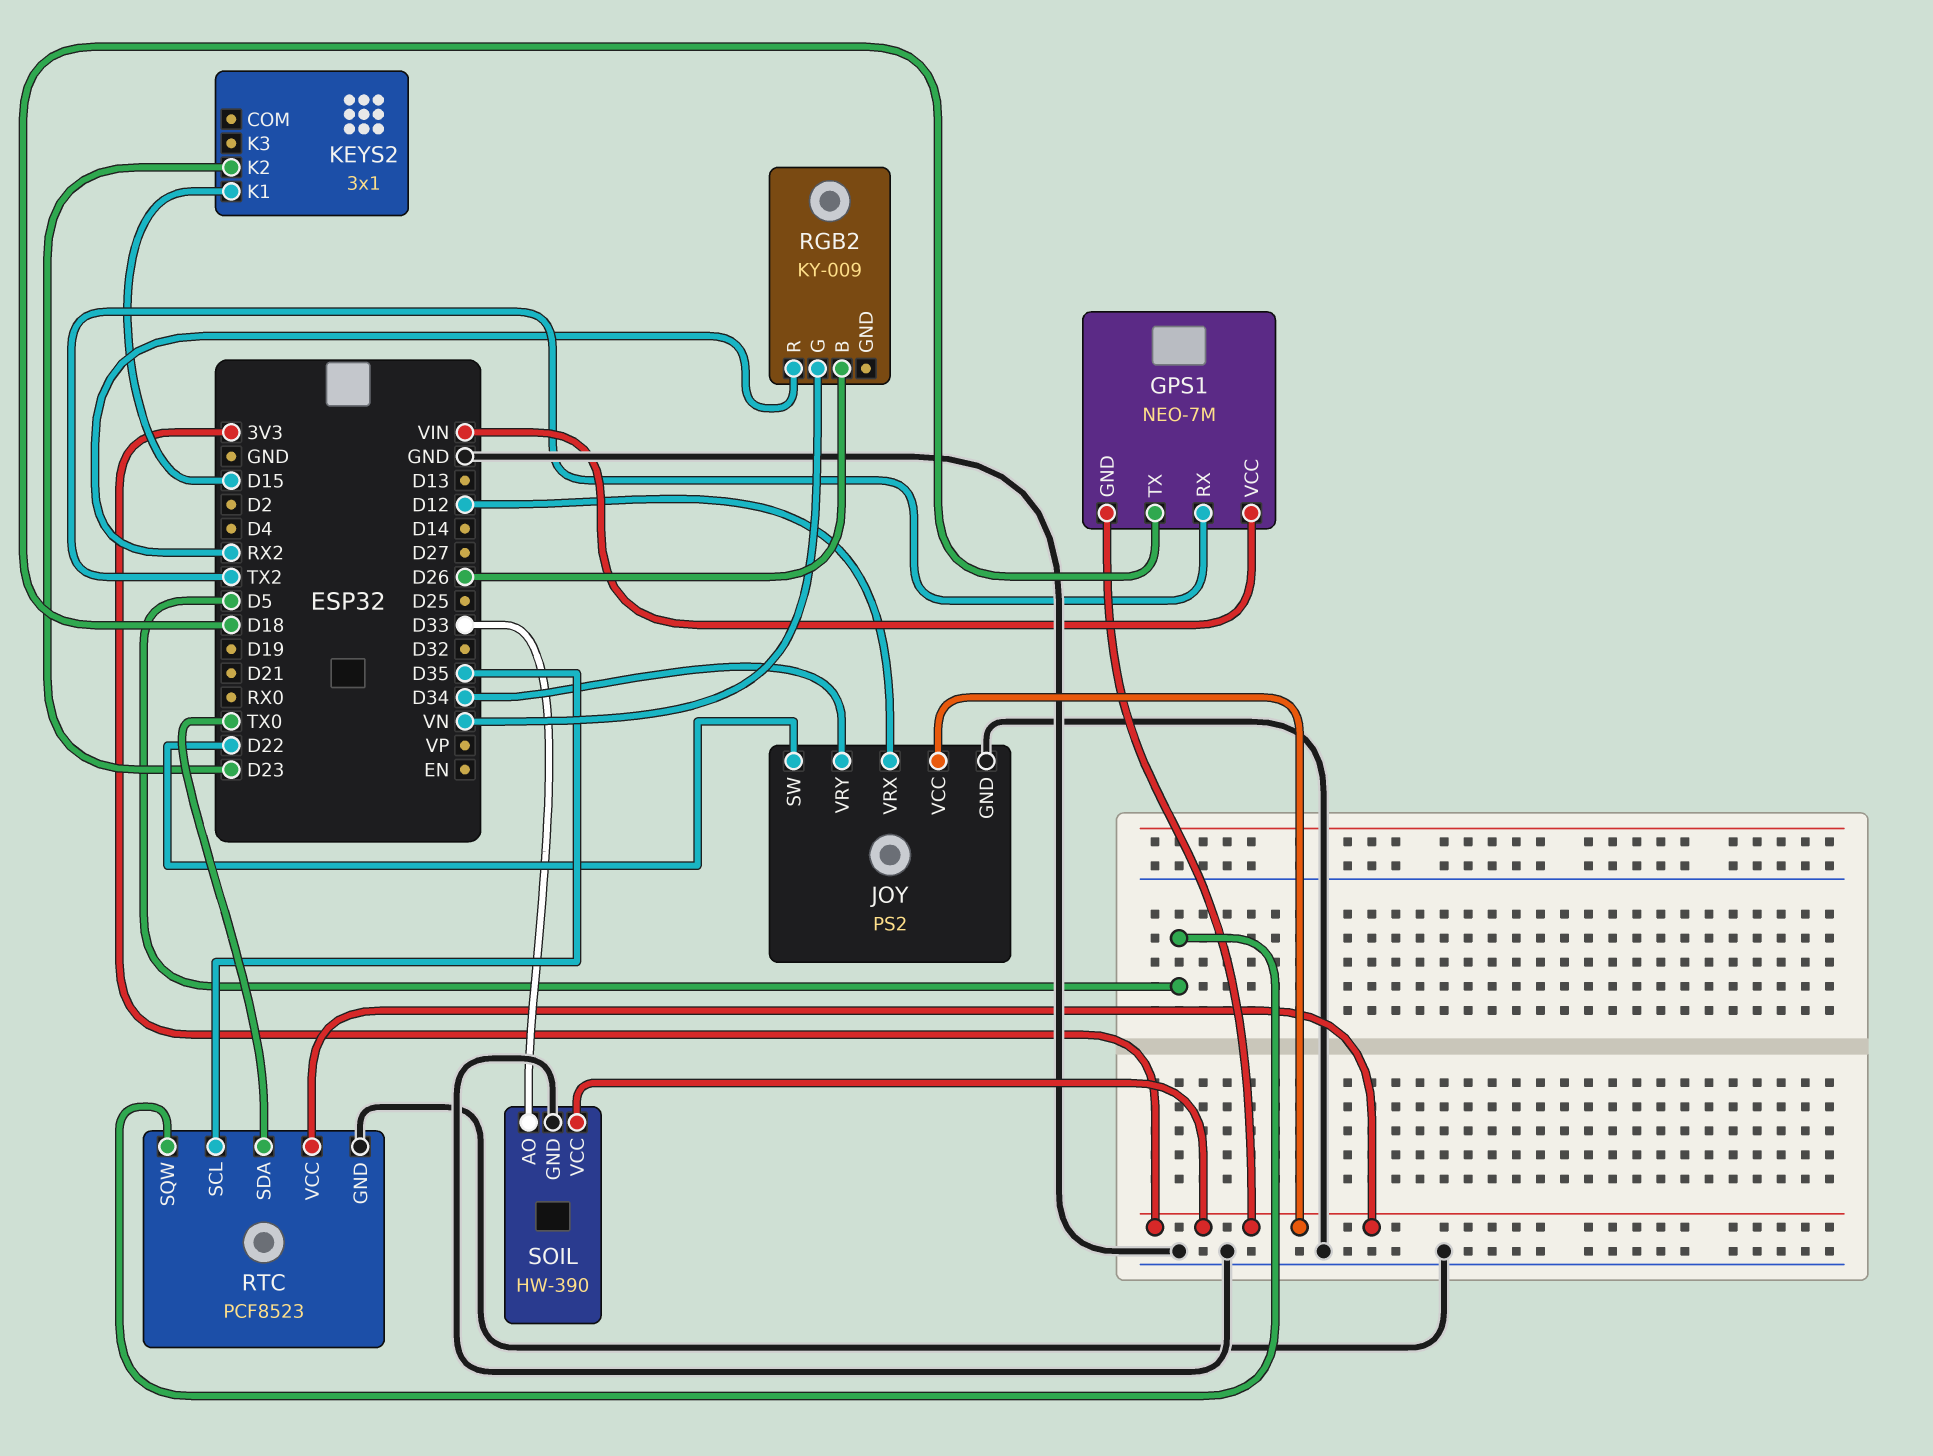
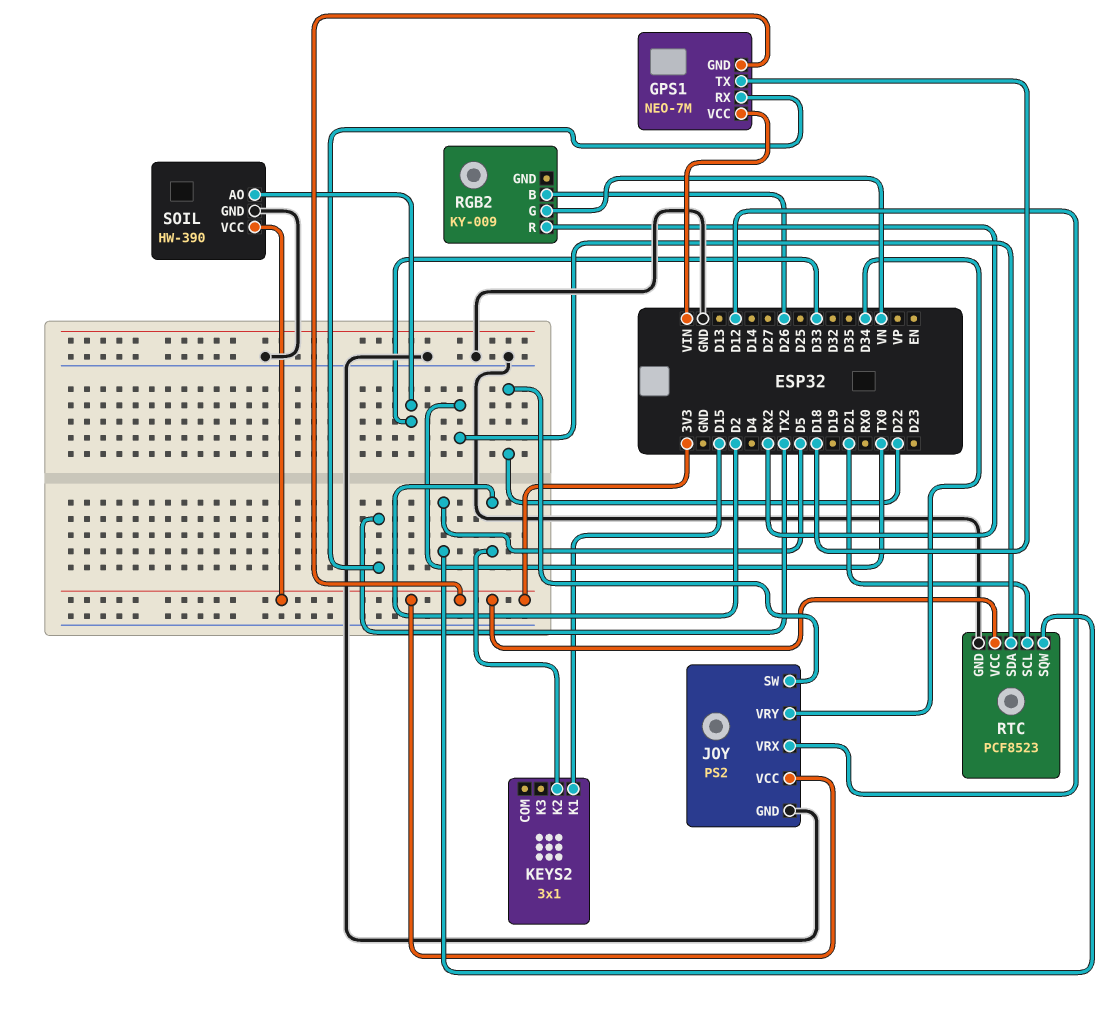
KEYS2 pin K2: D23 -> D2
RTC pin SCL: D35 -> D21

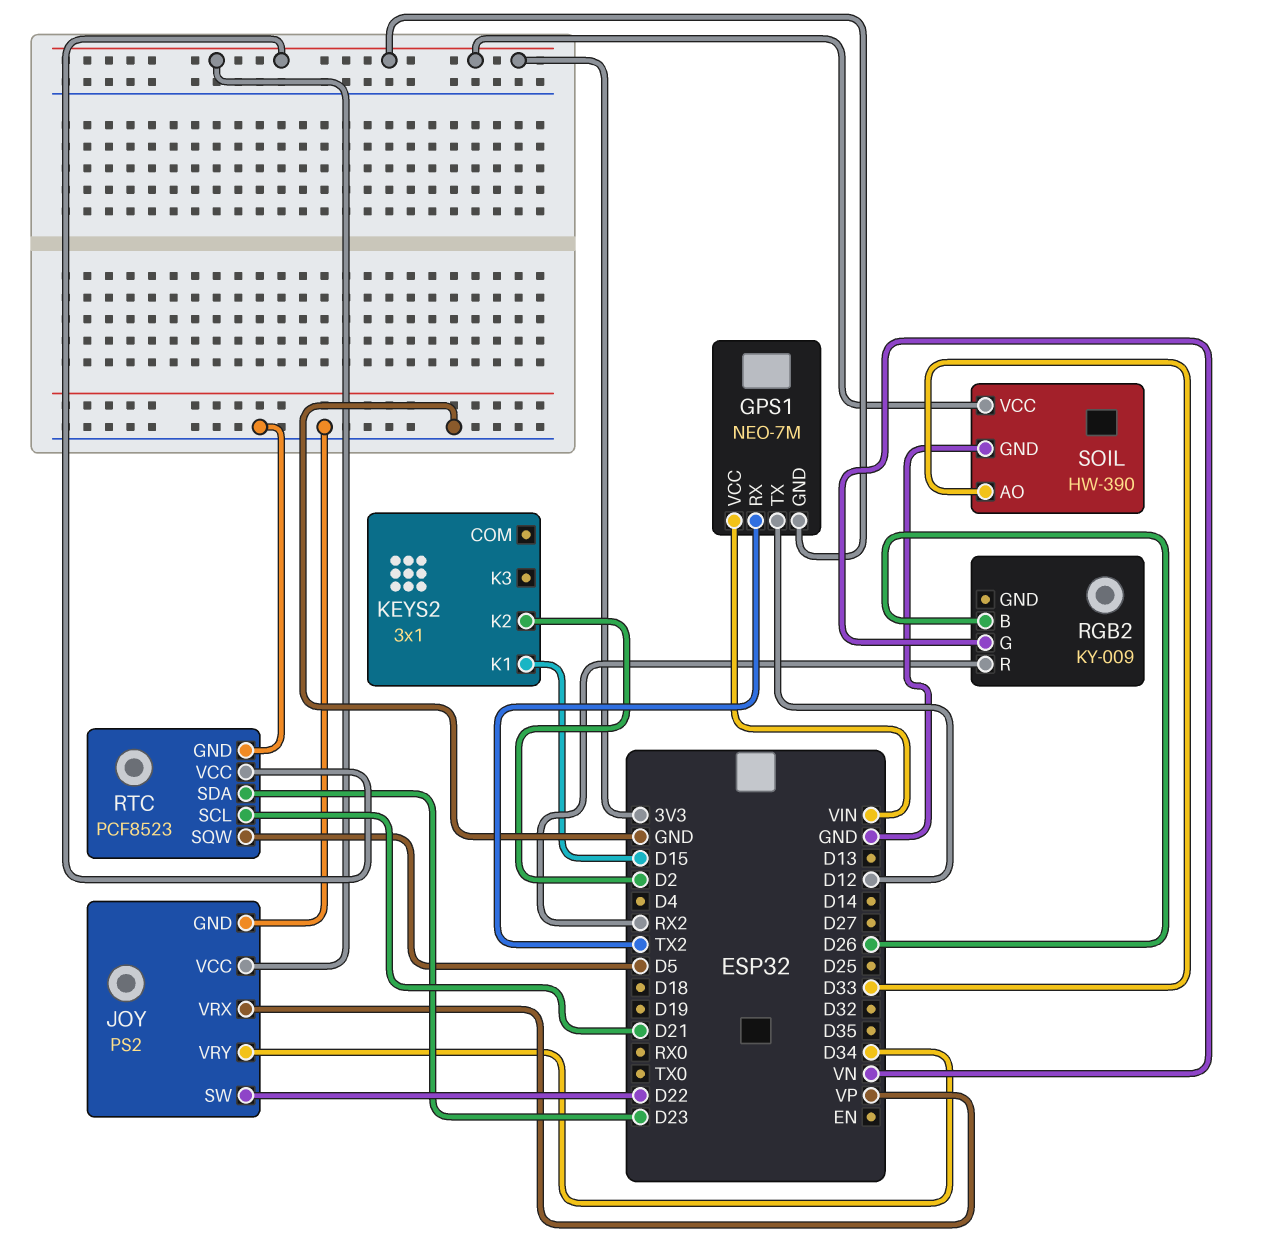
GPS1 pin TX: D18 -> D12
JOY pin VRX: D12 -> VP
RTC pin SDA: TX0 -> D23

